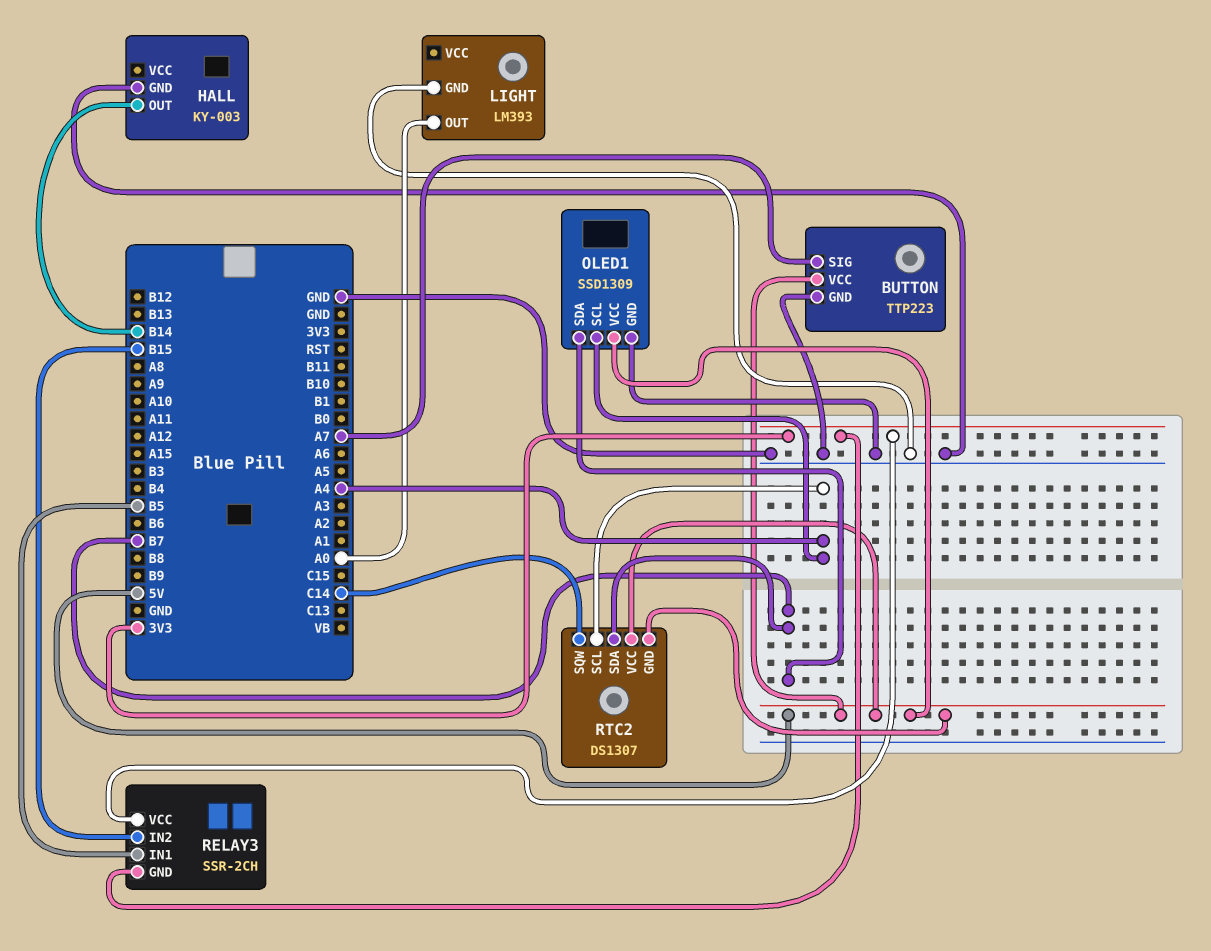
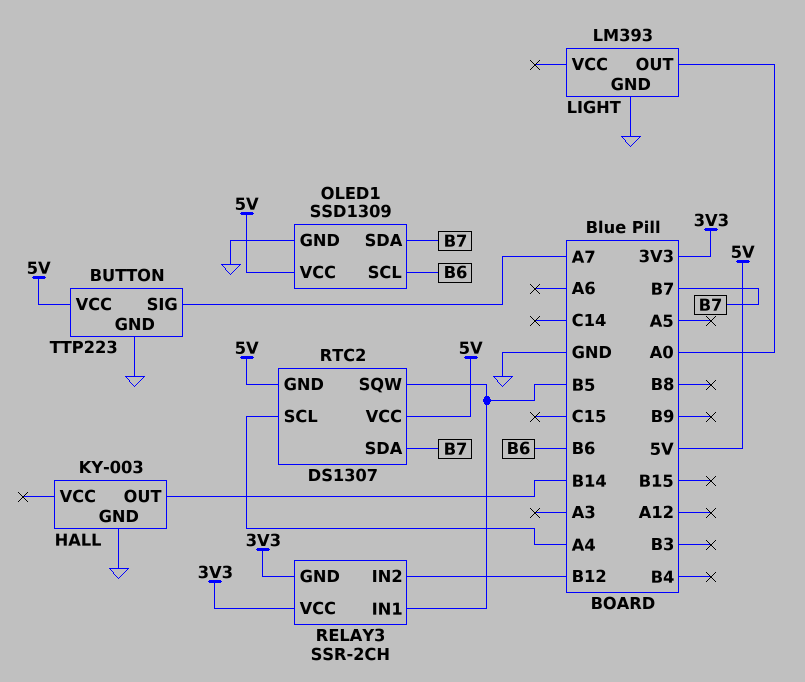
OLED1 pin SCL: A4 -> B6
RELAY3 pin IN2: B15 -> B12
RTC2 pin SQW: C14 -> B5

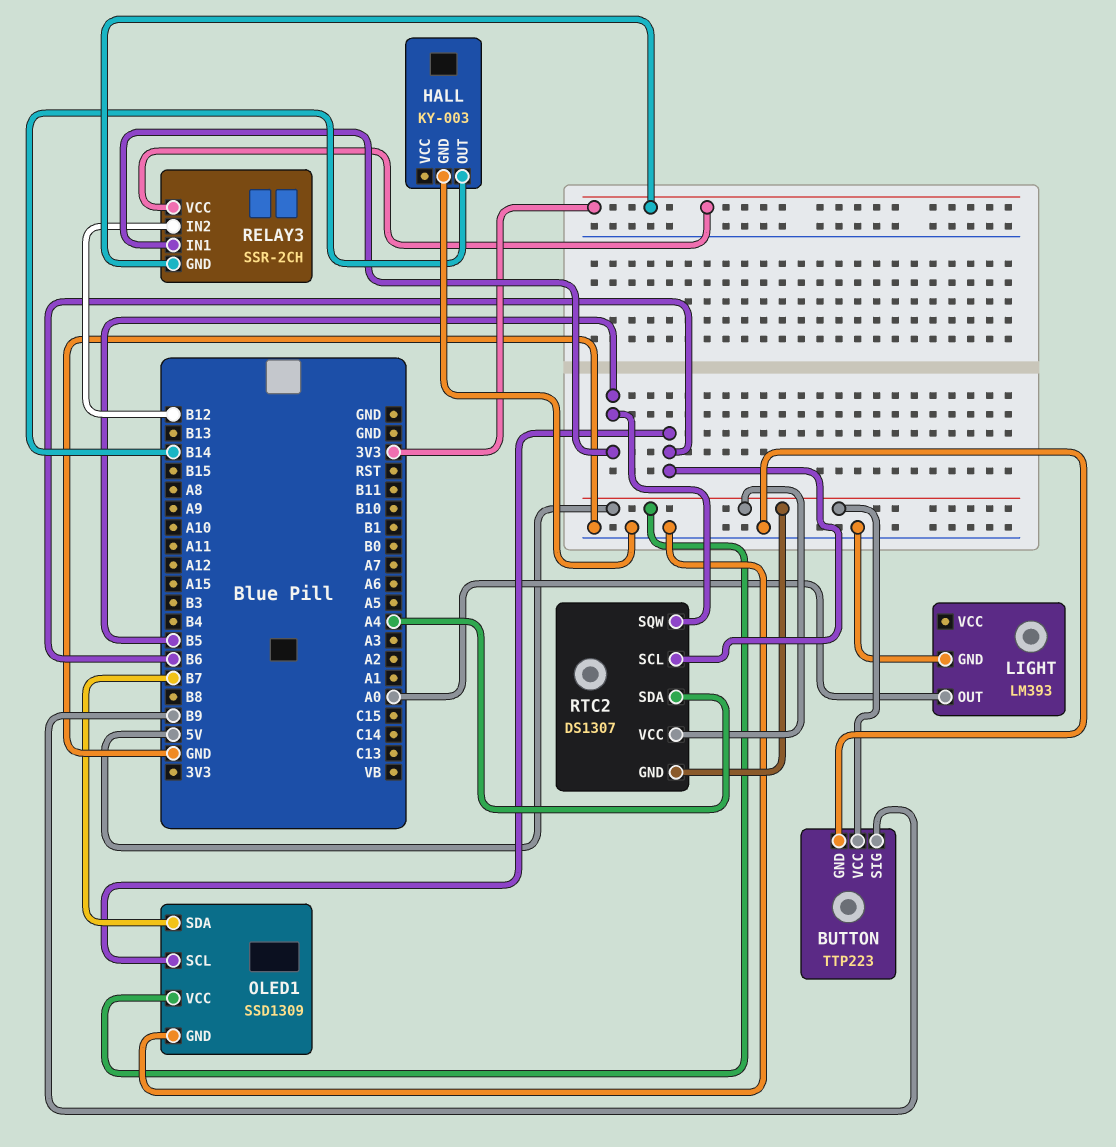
BUTTON pin SIG: A7 -> B9
RTC2 pin SCL: A4 -> B6
RTC2 pin SDA: B7 -> A4

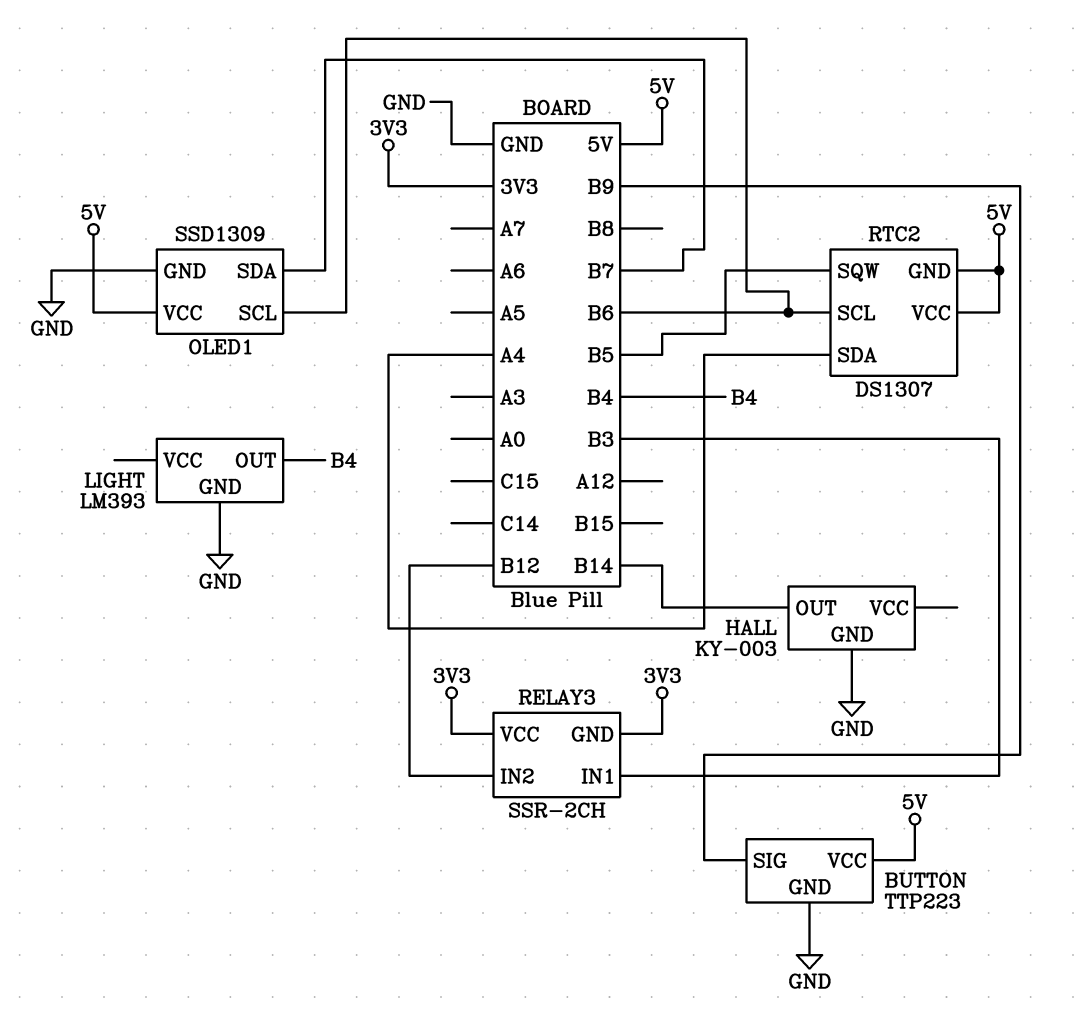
LIGHT pin OUT: A0 -> B4
RELAY3 pin IN1: B5 -> B3

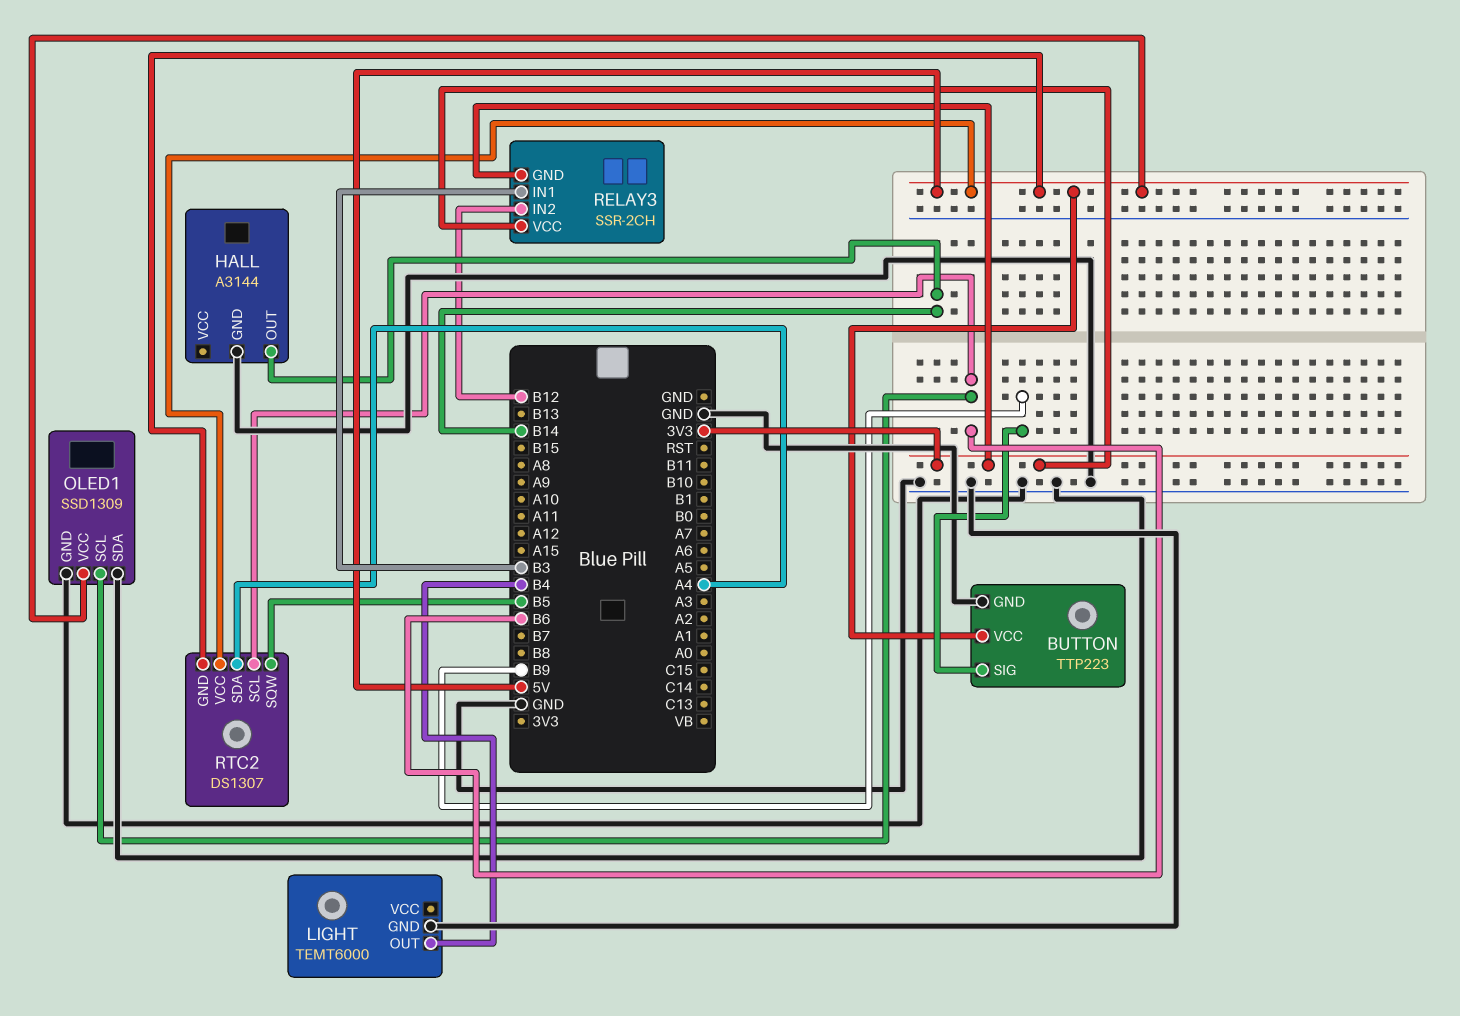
HALL: KY-003 -> A3144
LIGHT: LM393 -> TEMT6000
OLED1 pin SDA: B7 -> GND

